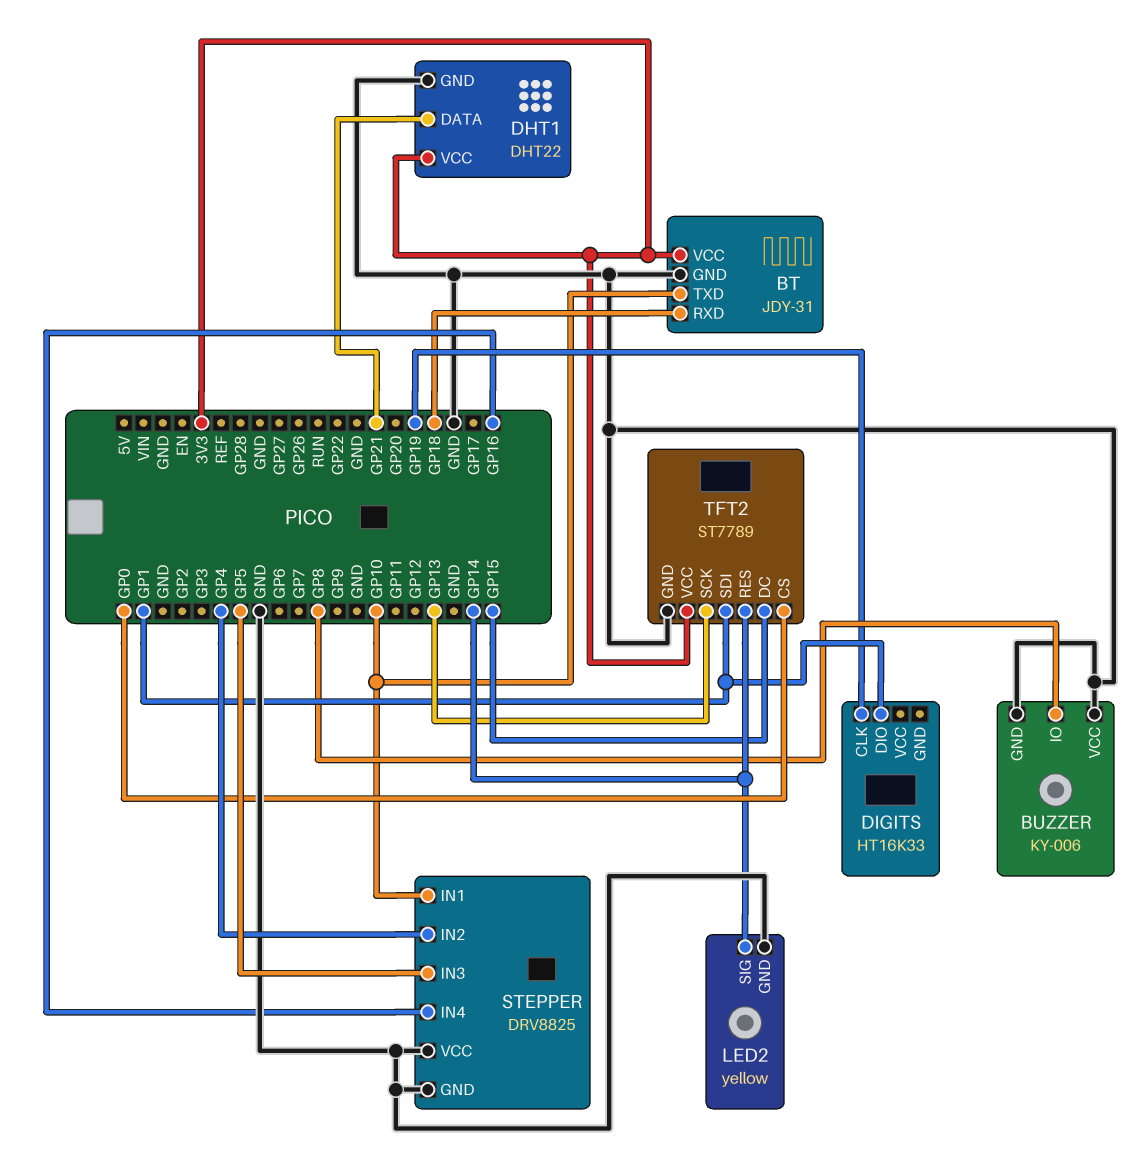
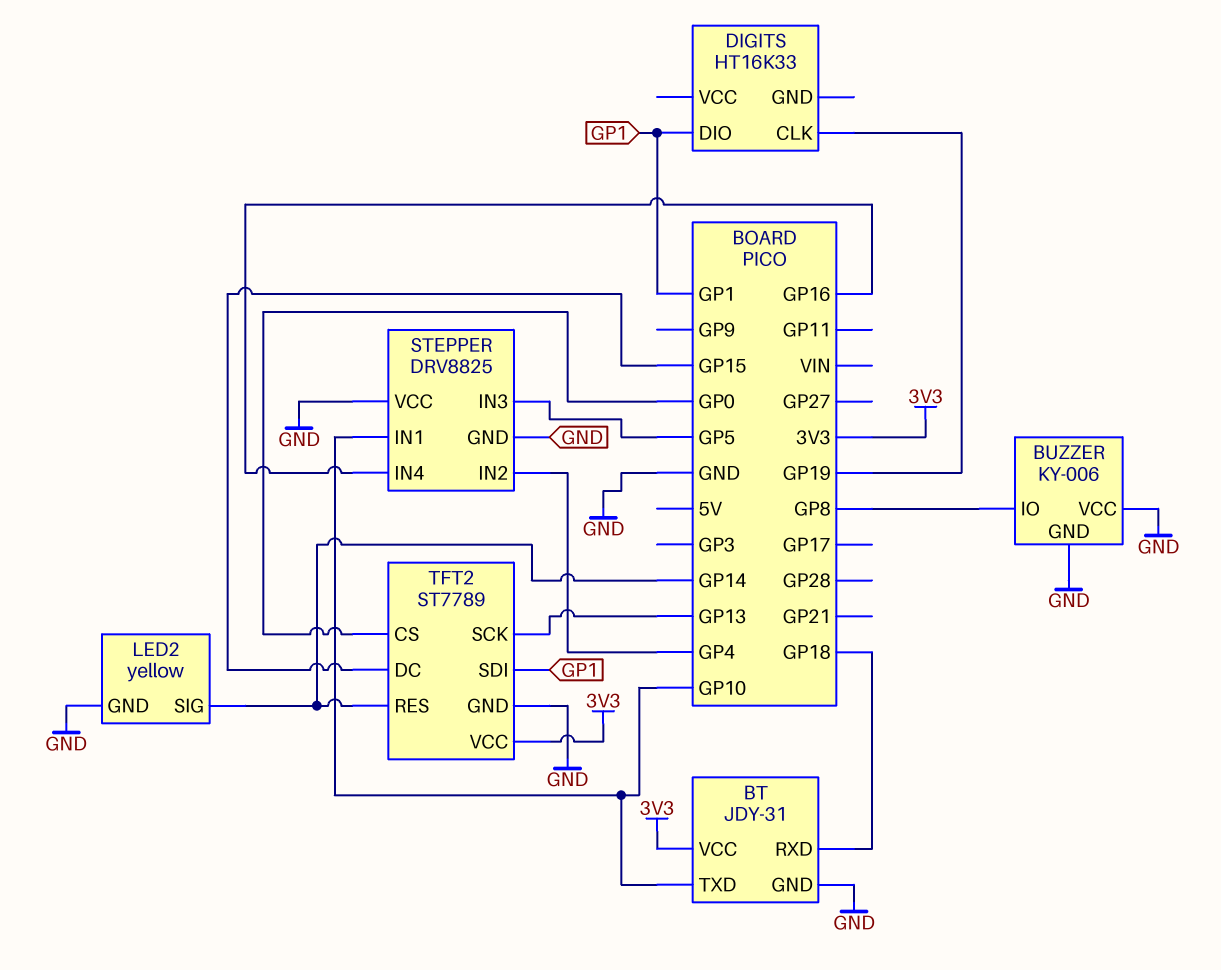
DHT1: DHT22 -> none
DHT1 pin DATA: GP21 -> none
DHT1 pin GND: GND -> none
DHT1 pin VCC: 3V3 -> none

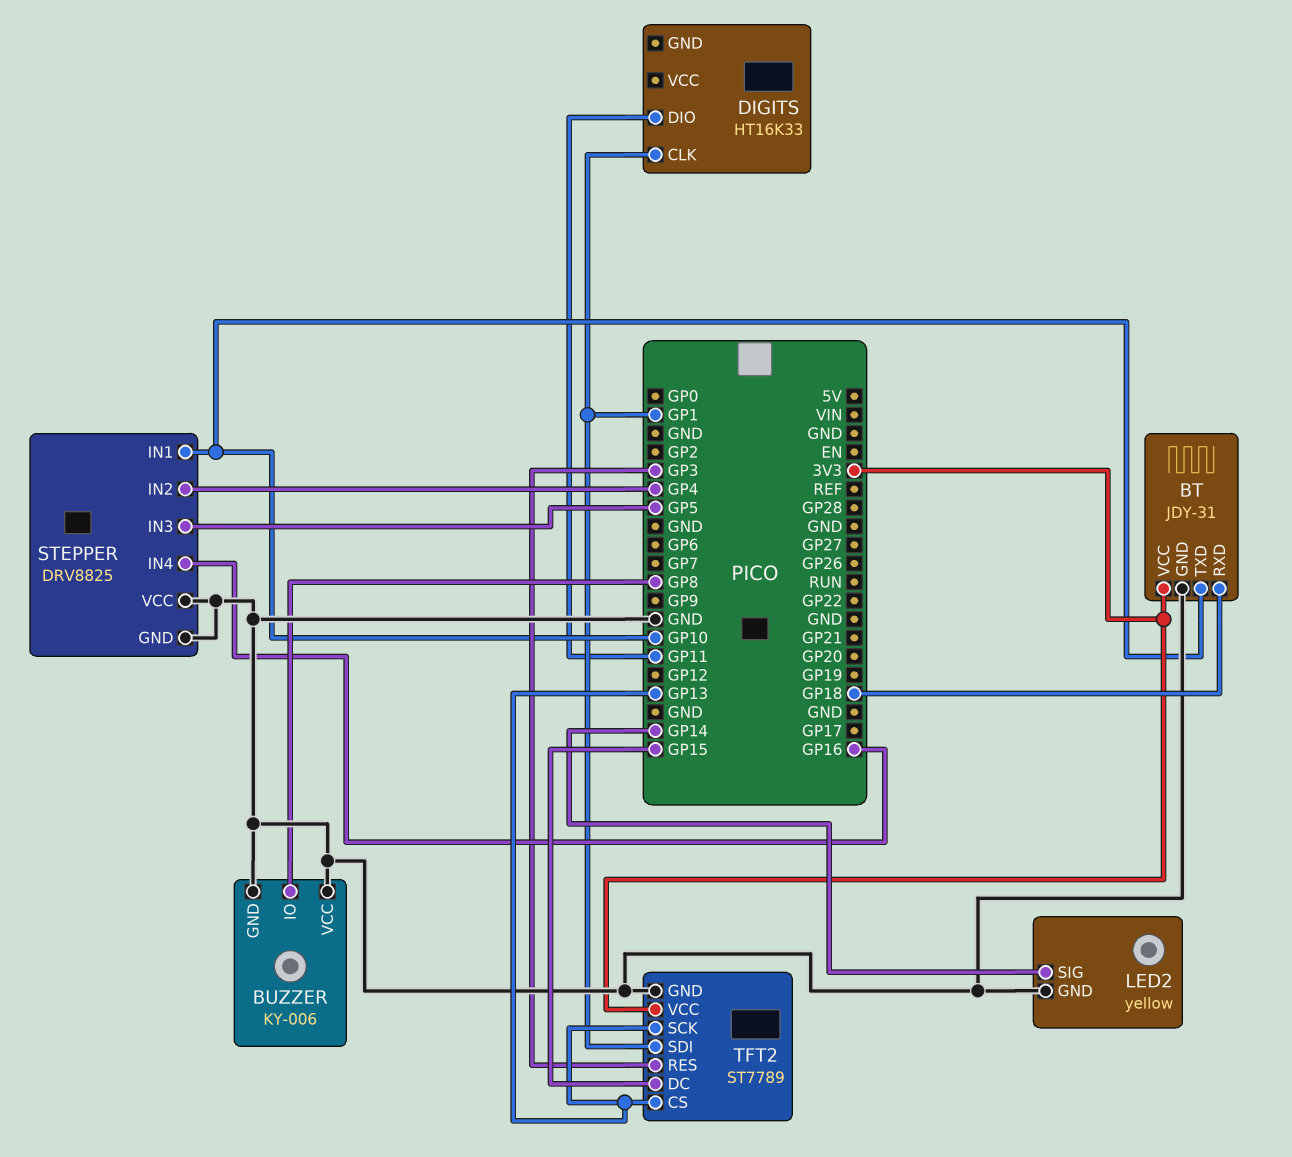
DIGITS pin CLK: GP19 -> GP1
DIGITS pin DIO: GP1 -> GP11
TFT2 pin CS: GP0 -> GP13
TFT2 pin RES: GP14 -> GP3

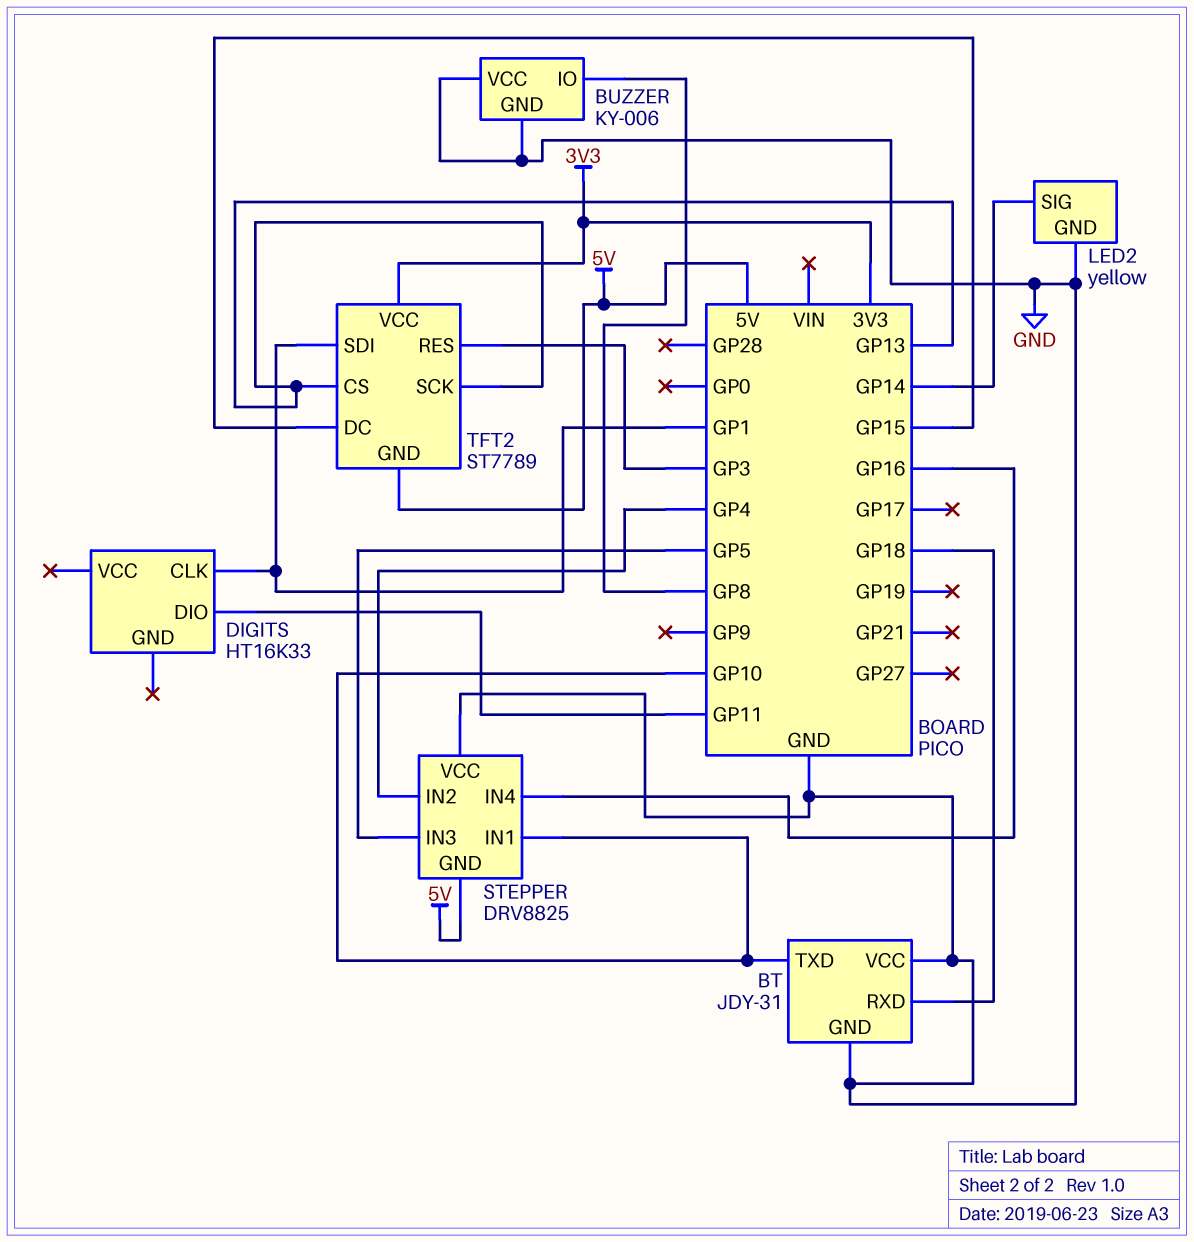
BT pin VCC: 3V3 -> GND
STEPPER pin GND: GND -> 5V
TFT2 pin GND: GND -> 5V

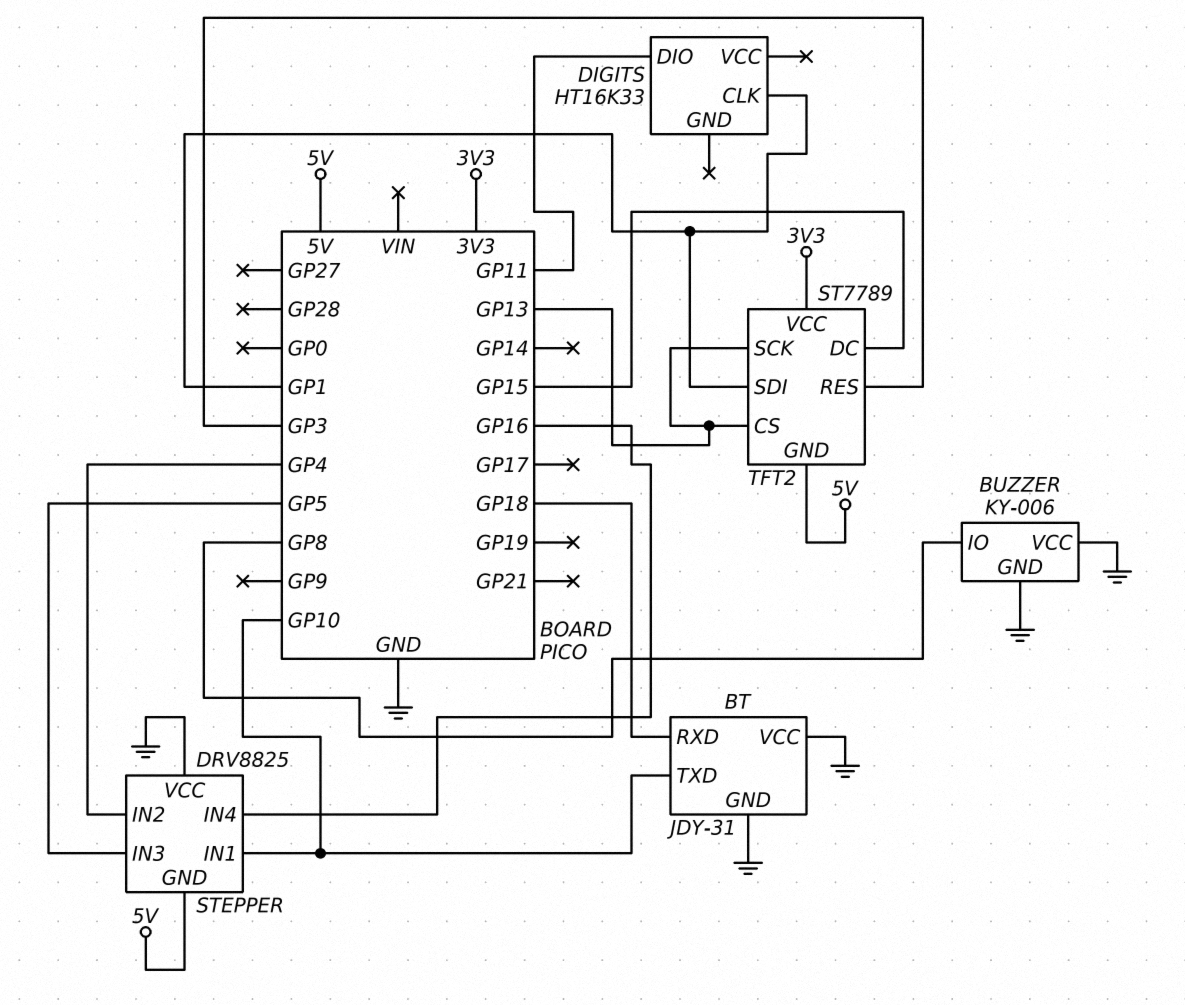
LED2: yellow -> none
LED2 pin GND: GND -> none
LED2 pin SIG: GP14 -> none

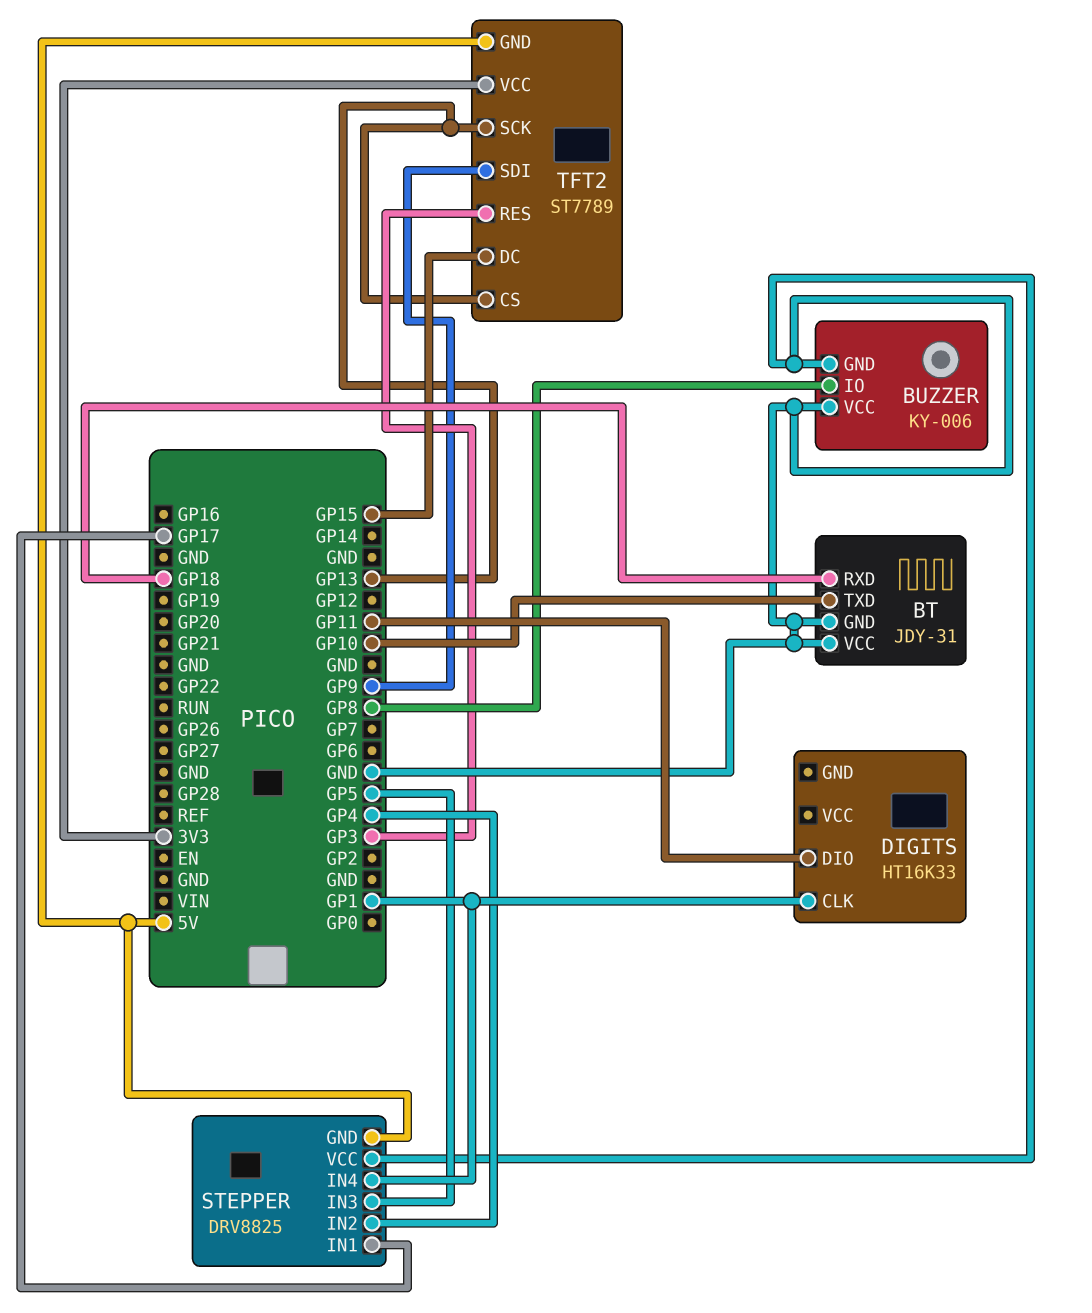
STEPPER pin IN1: GP10 -> GP17
STEPPER pin IN4: GP16 -> GP1
TFT2 pin SDI: GP1 -> GP9

